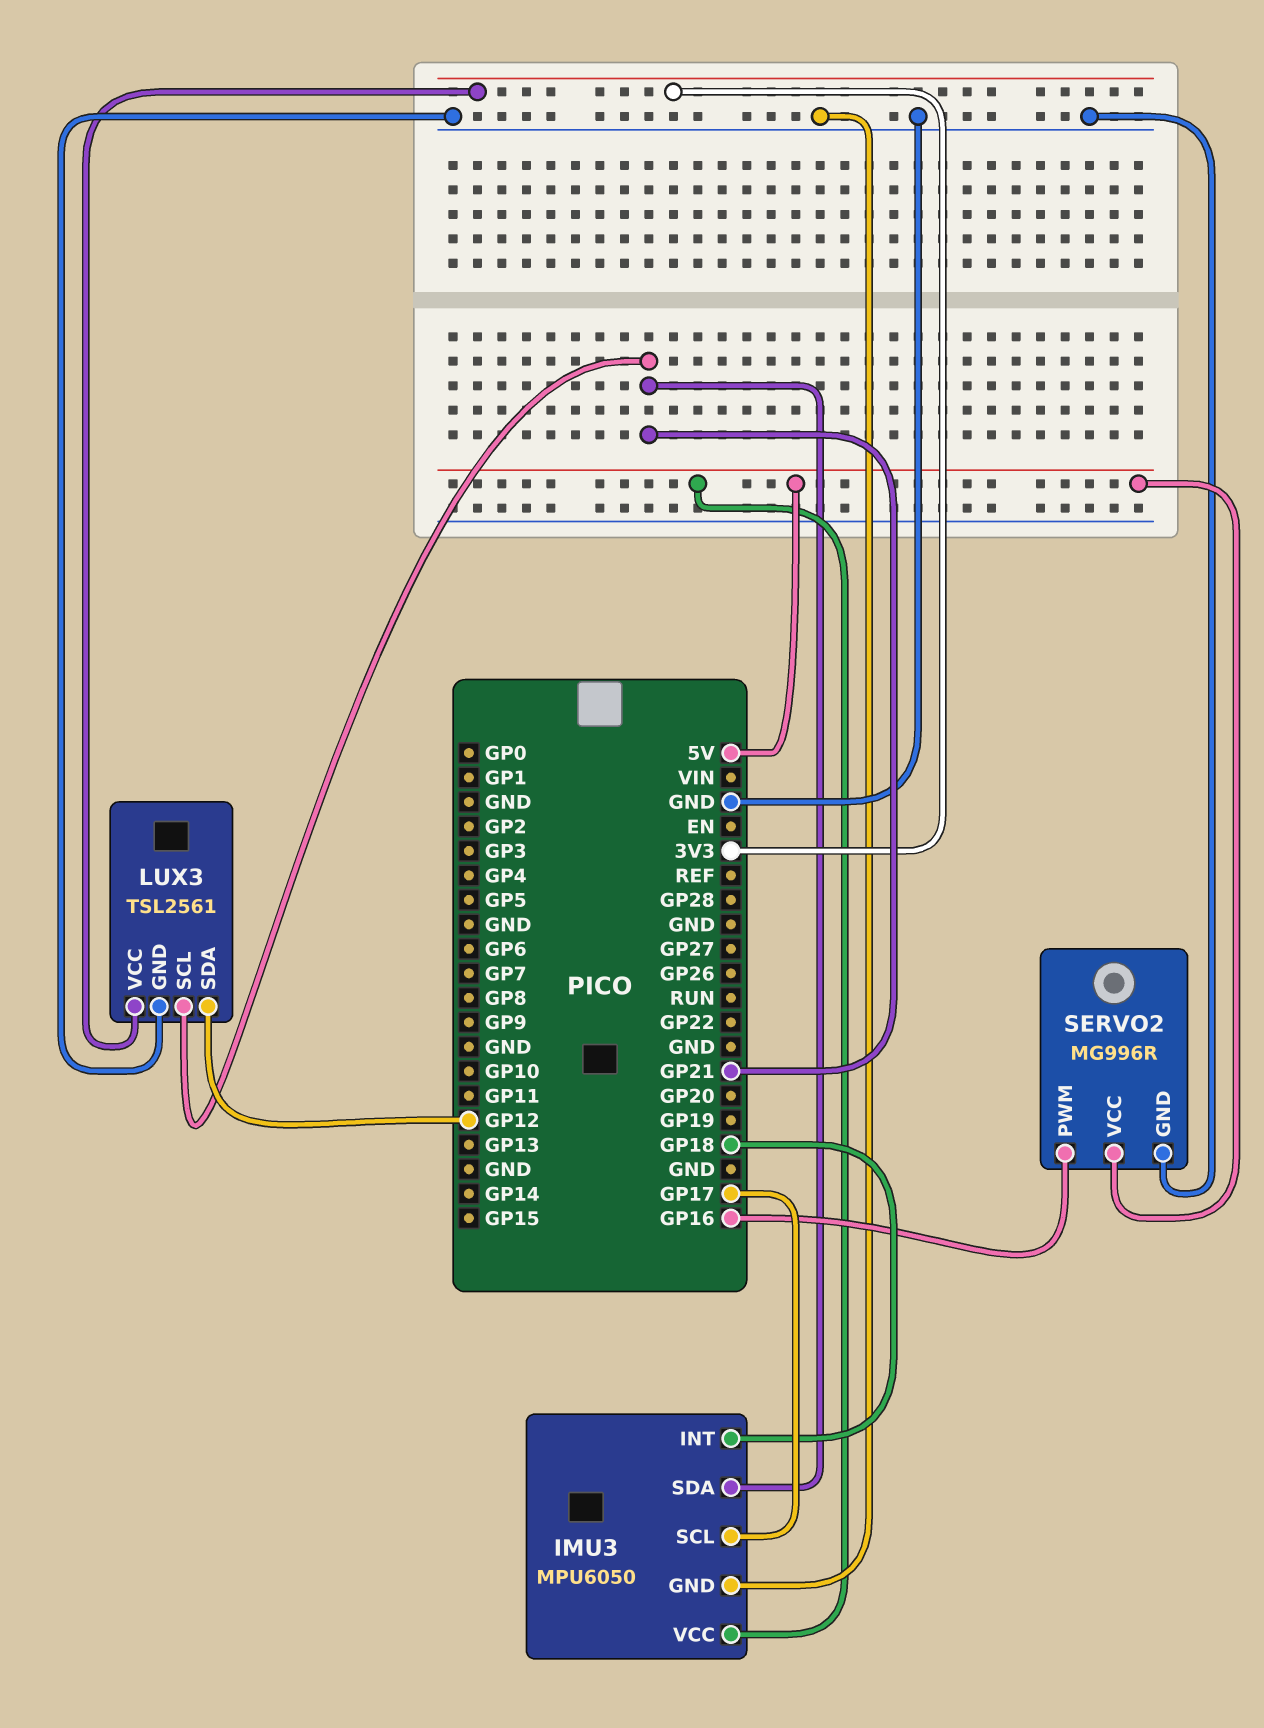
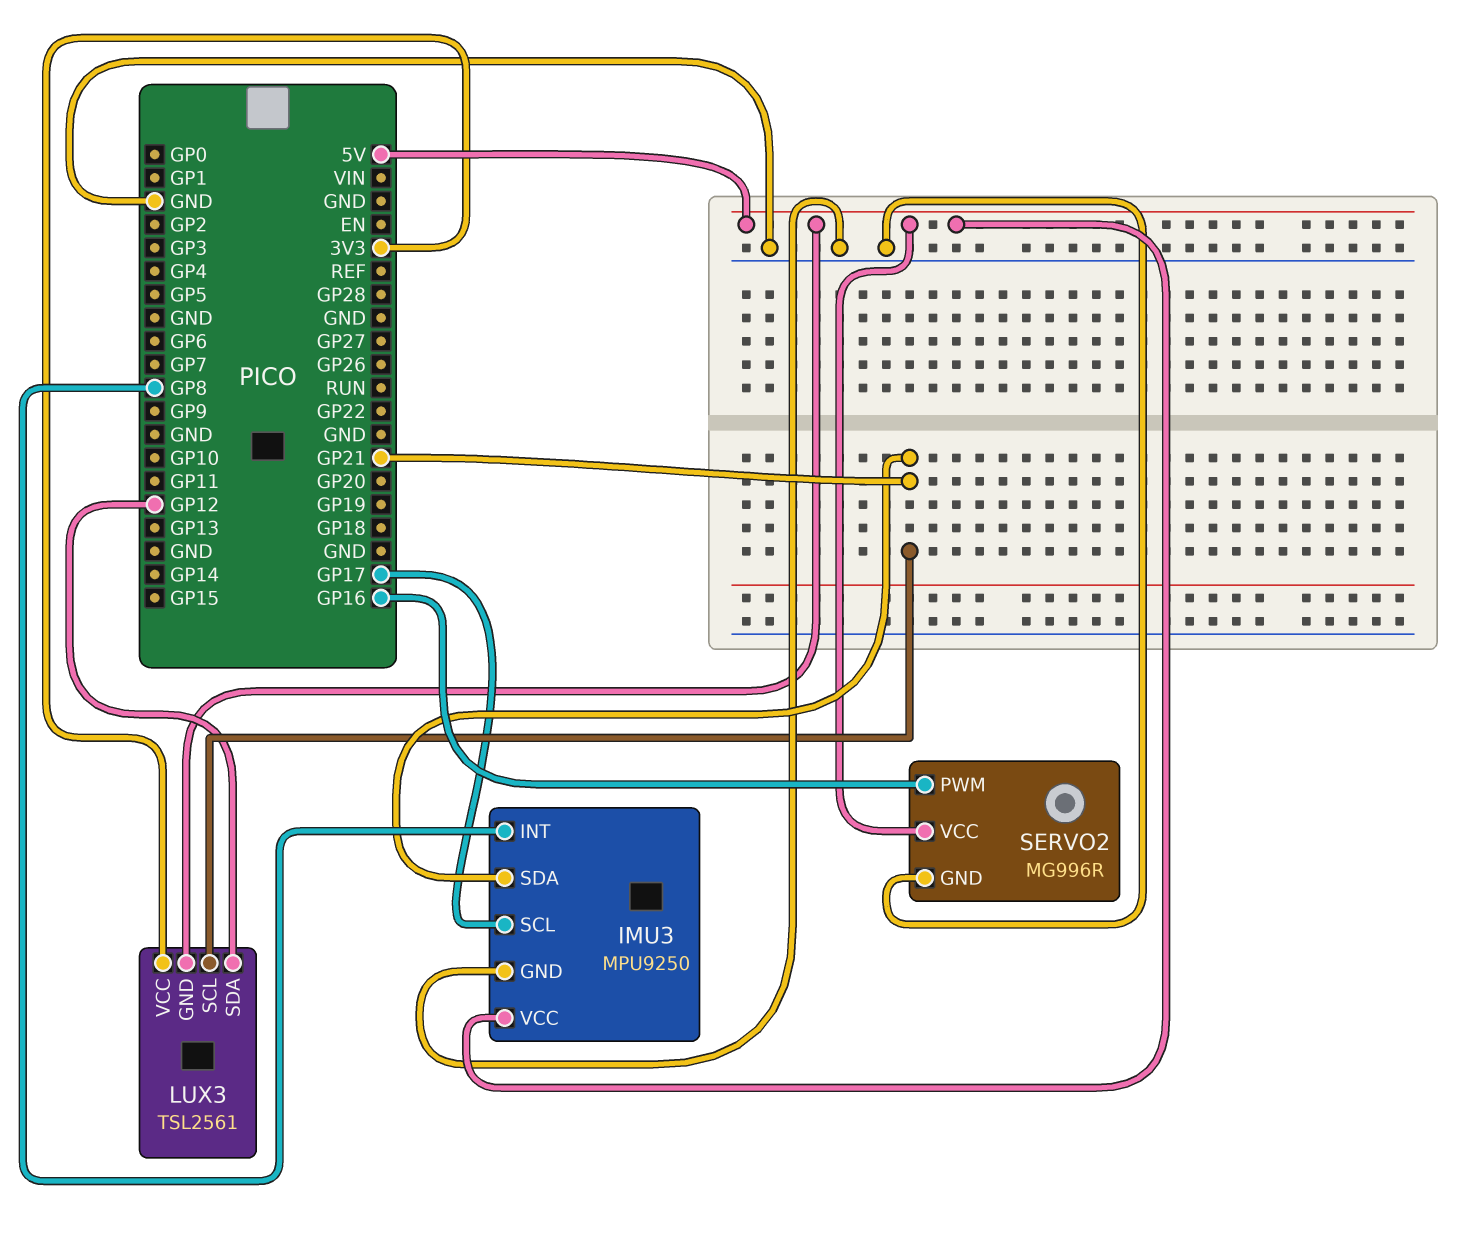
IMU3: MPU6050 -> MPU9250
IMU3 pin INT: GP18 -> GP8
LUX3 pin GND: GND -> 5V

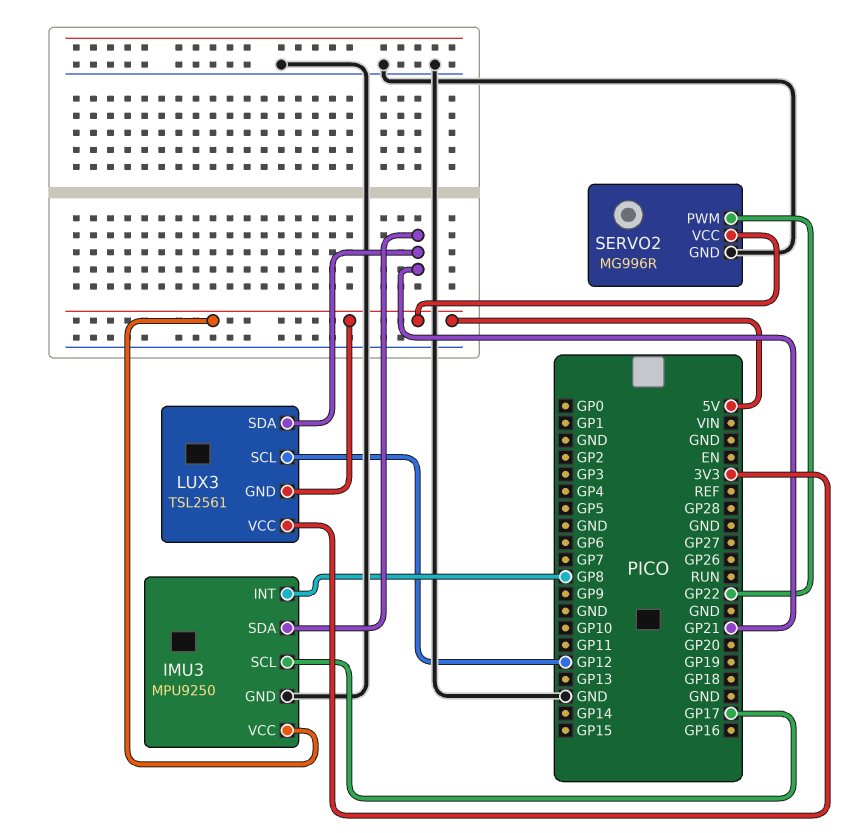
LUX3 pin SCL: GP21 -> GP12
LUX3 pin SDA: GP12 -> GP21
SERVO2 pin PWM: GP16 -> GP22

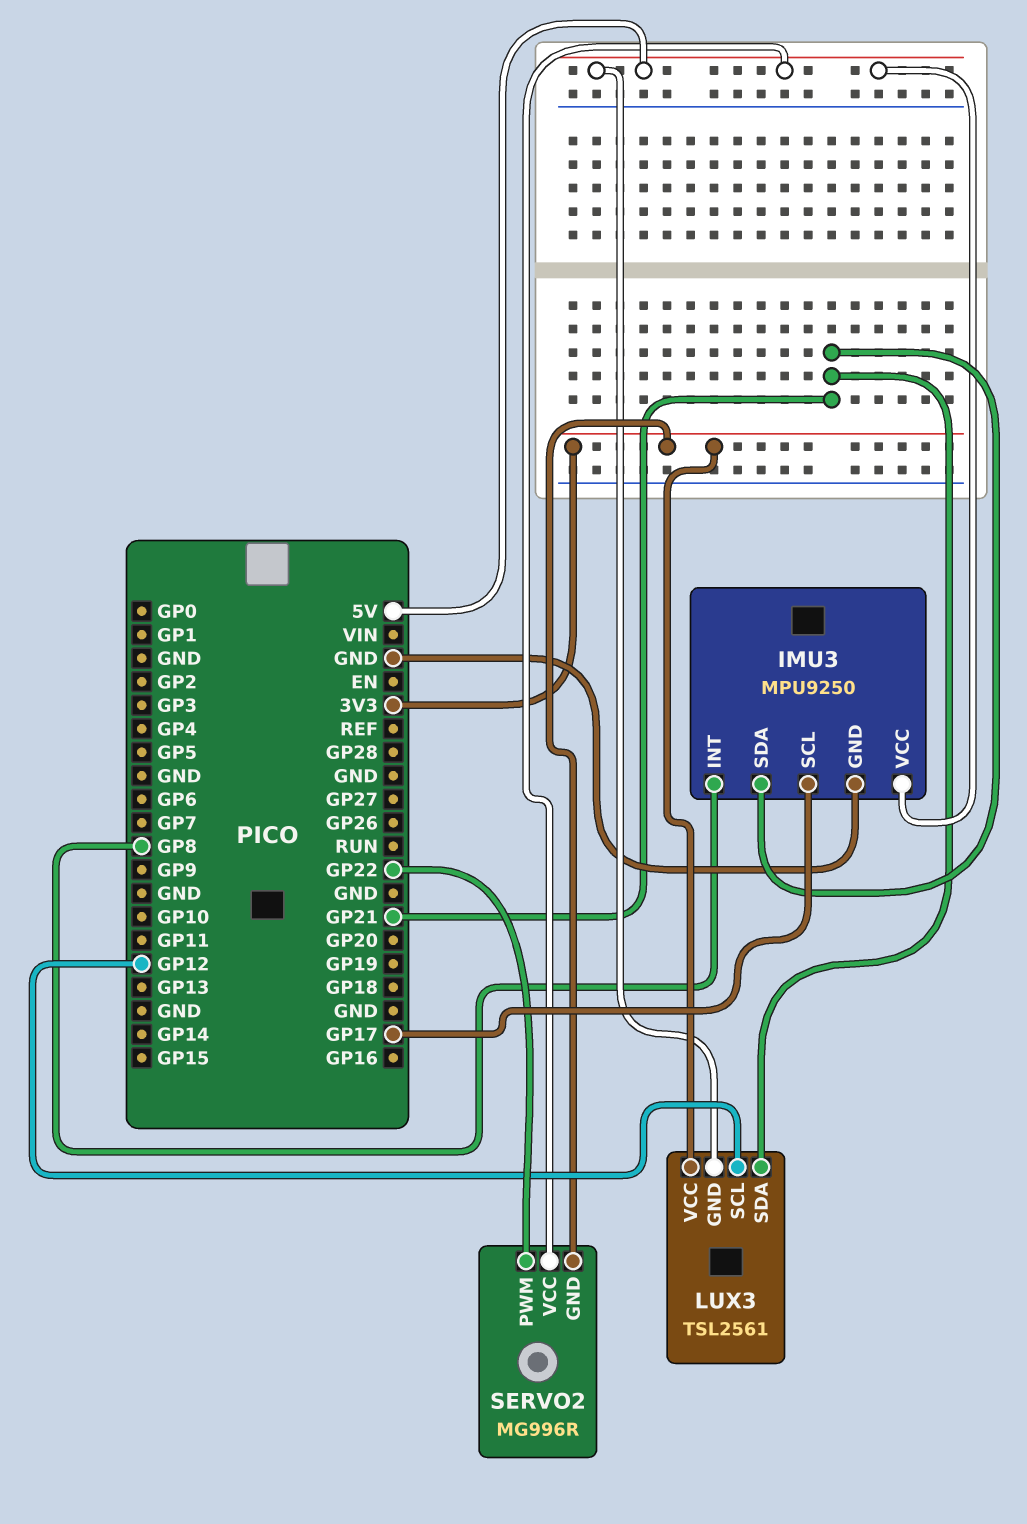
SERVO2 pin GND: GND -> 3V3

